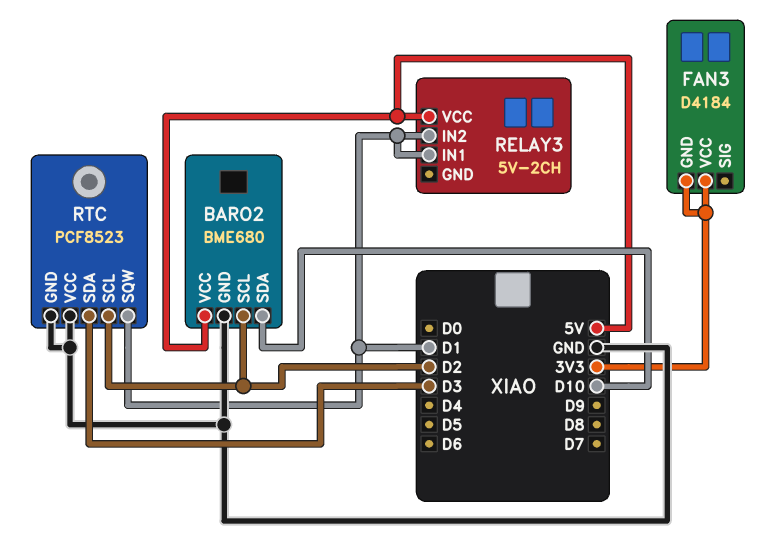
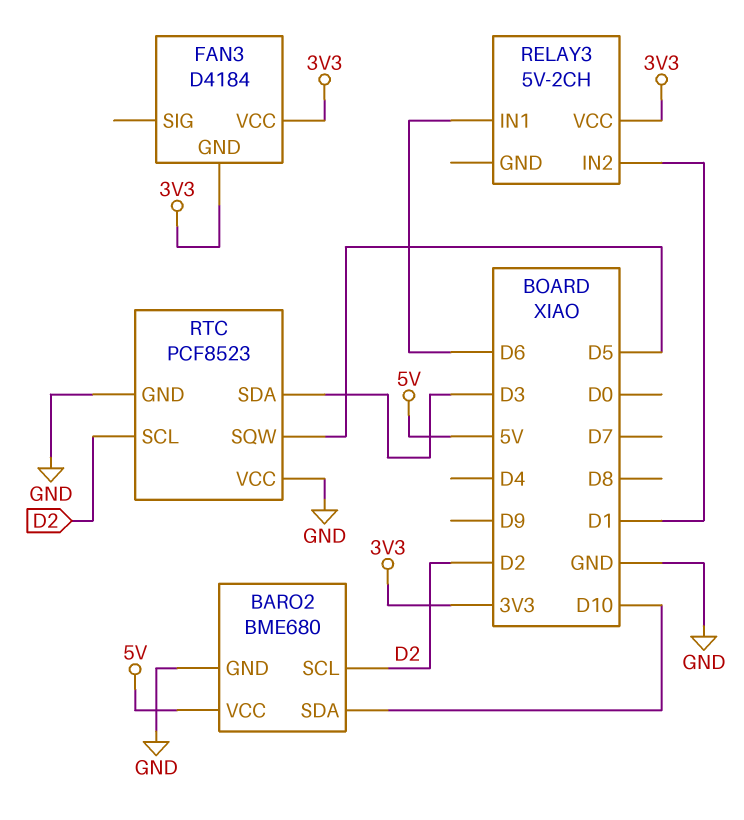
RELAY3 pin IN1: D1 -> D6
RELAY3 pin VCC: 5V -> 3V3
RTC pin SQW: D1 -> D5

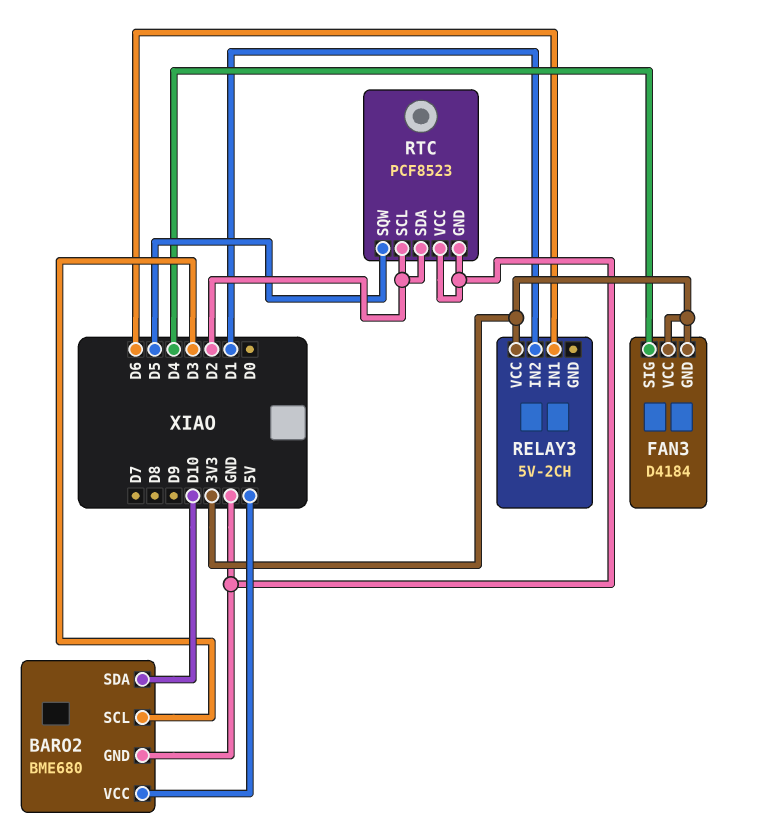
BARO2 pin SCL: D2 -> D3
FAN3 pin SIG: none -> D4
RTC pin SDA: D3 -> D2

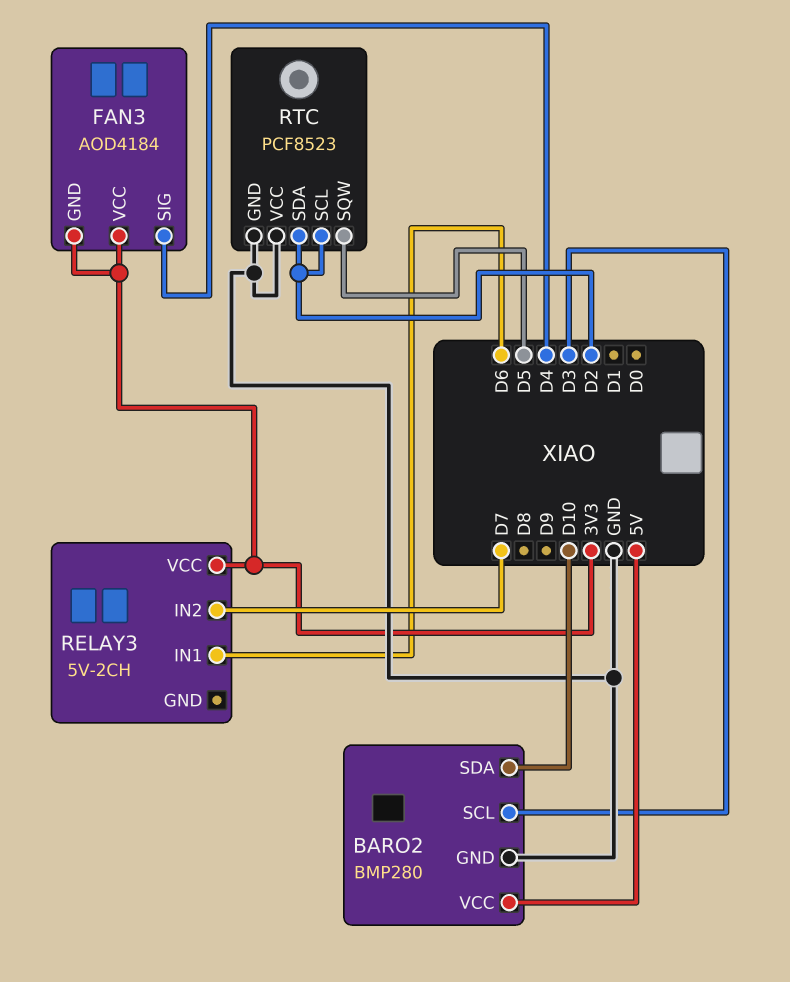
BARO2: BME680 -> BMP280
FAN3: D4184 -> AOD4184
RELAY3 pin IN2: D1 -> D7

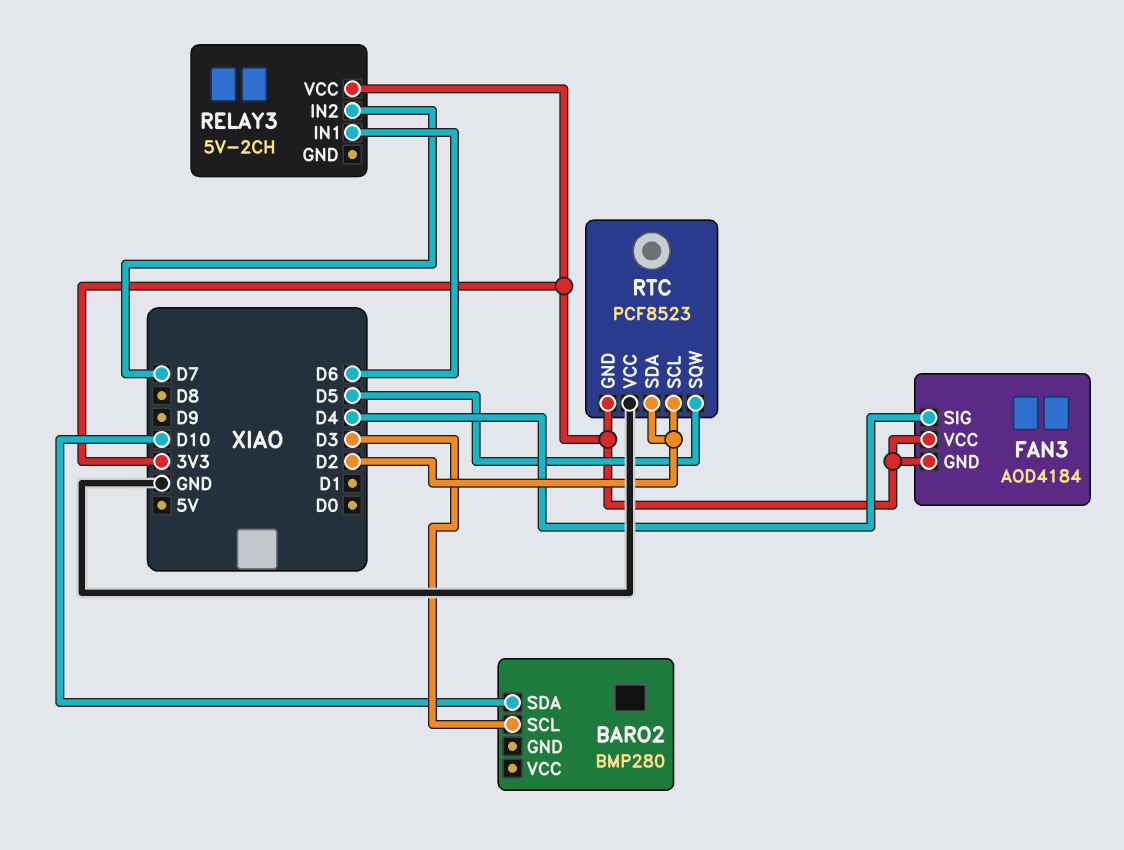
BARO2 pin GND: GND -> none
BARO2 pin VCC: 5V -> none
RTC pin GND: GND -> 3V3

